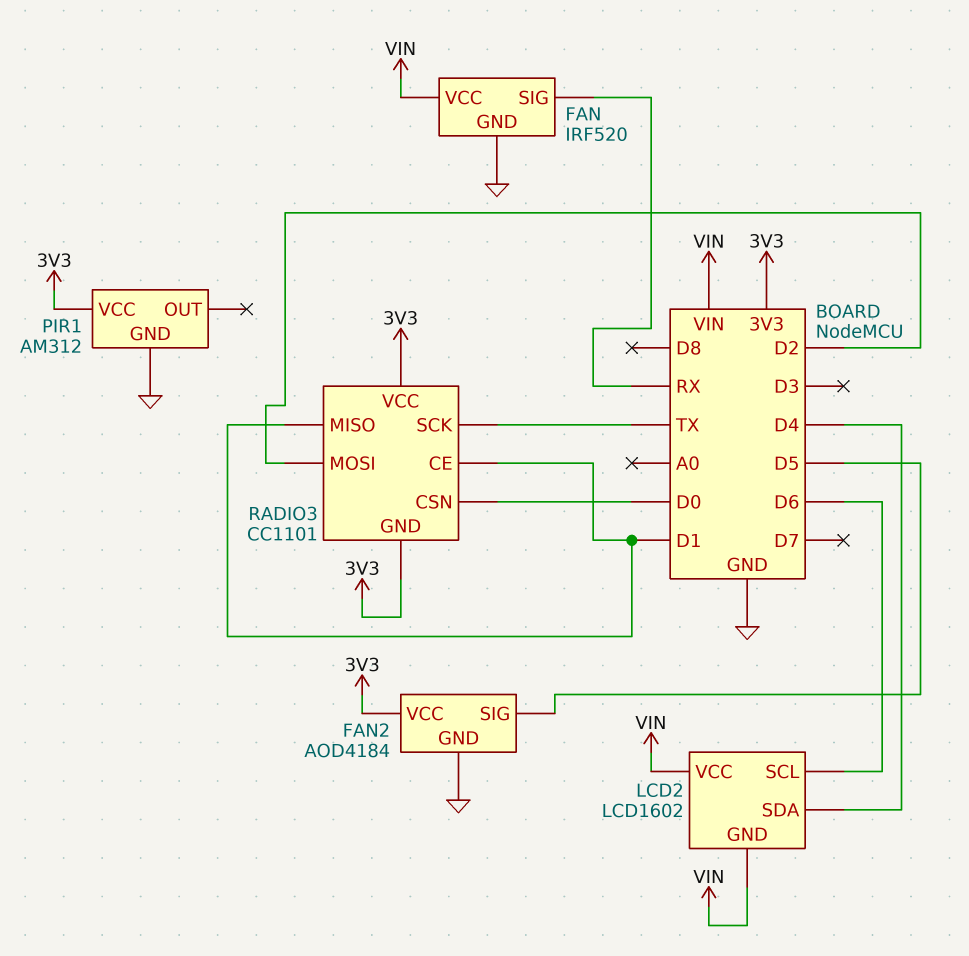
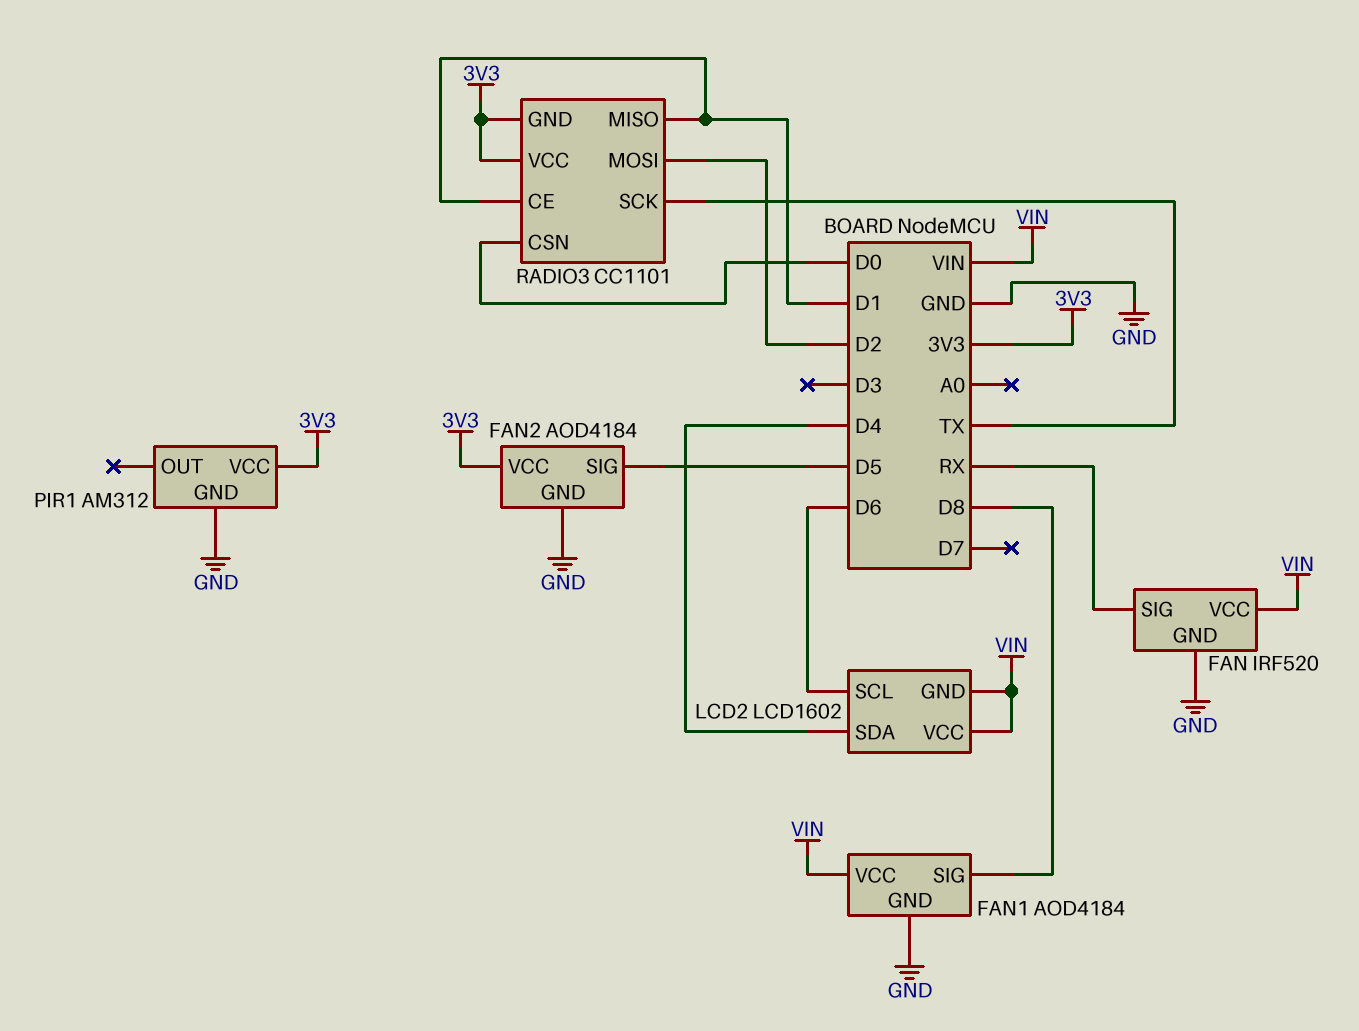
FAN1: none -> AOD4184
FAN1 pin GND: none -> GND
FAN1 pin SIG: none -> D8
FAN1 pin VCC: none -> VIN

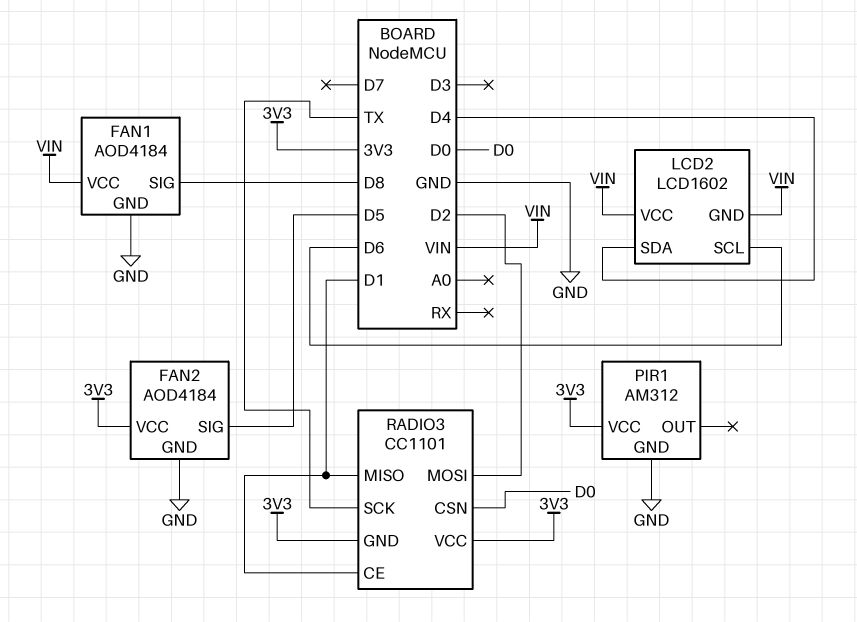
FAN: IRF520 -> none
FAN pin GND: GND -> none
FAN pin SIG: RX -> none
FAN pin VCC: VIN -> none

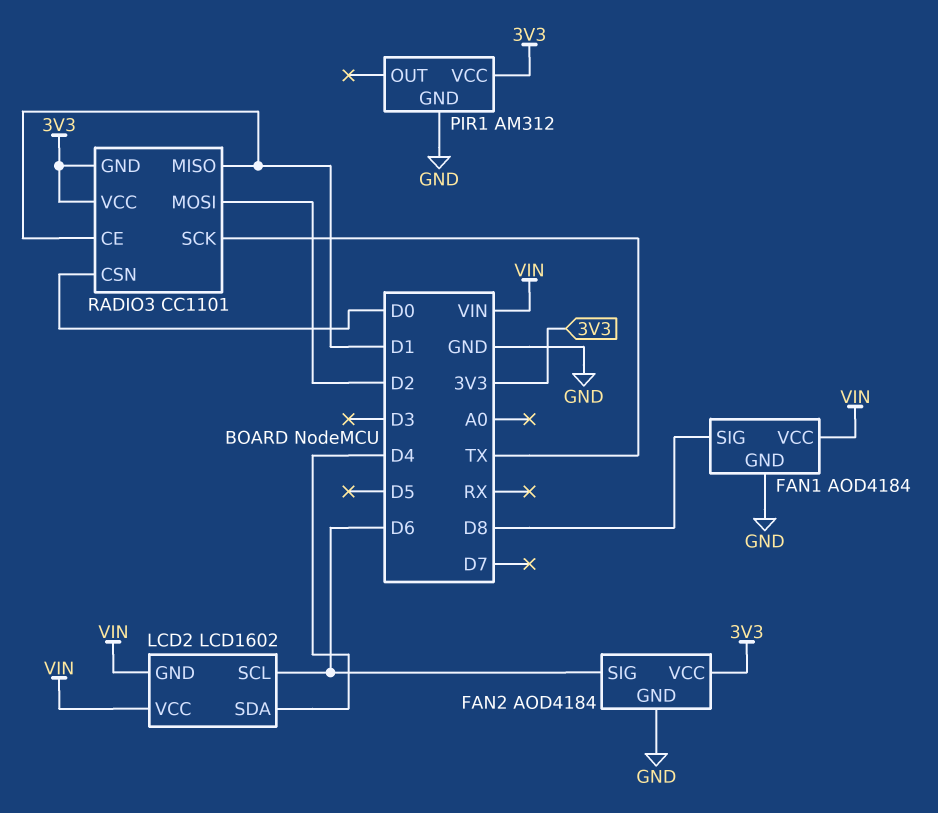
FAN2 pin SIG: D5 -> D6

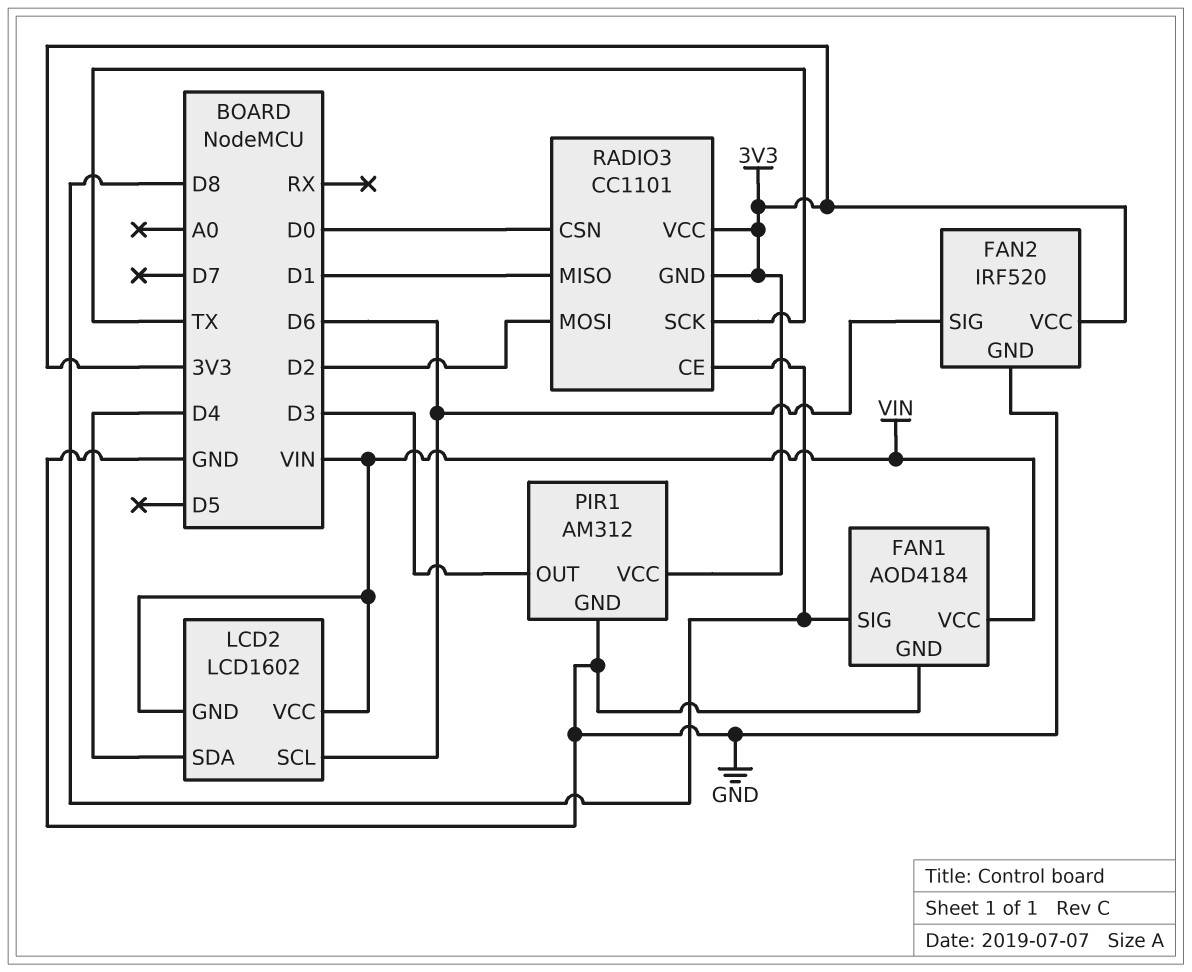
FAN2: AOD4184 -> IRF520
PIR1 pin OUT: none -> D3
RADIO3 pin CE: D1 -> D8

